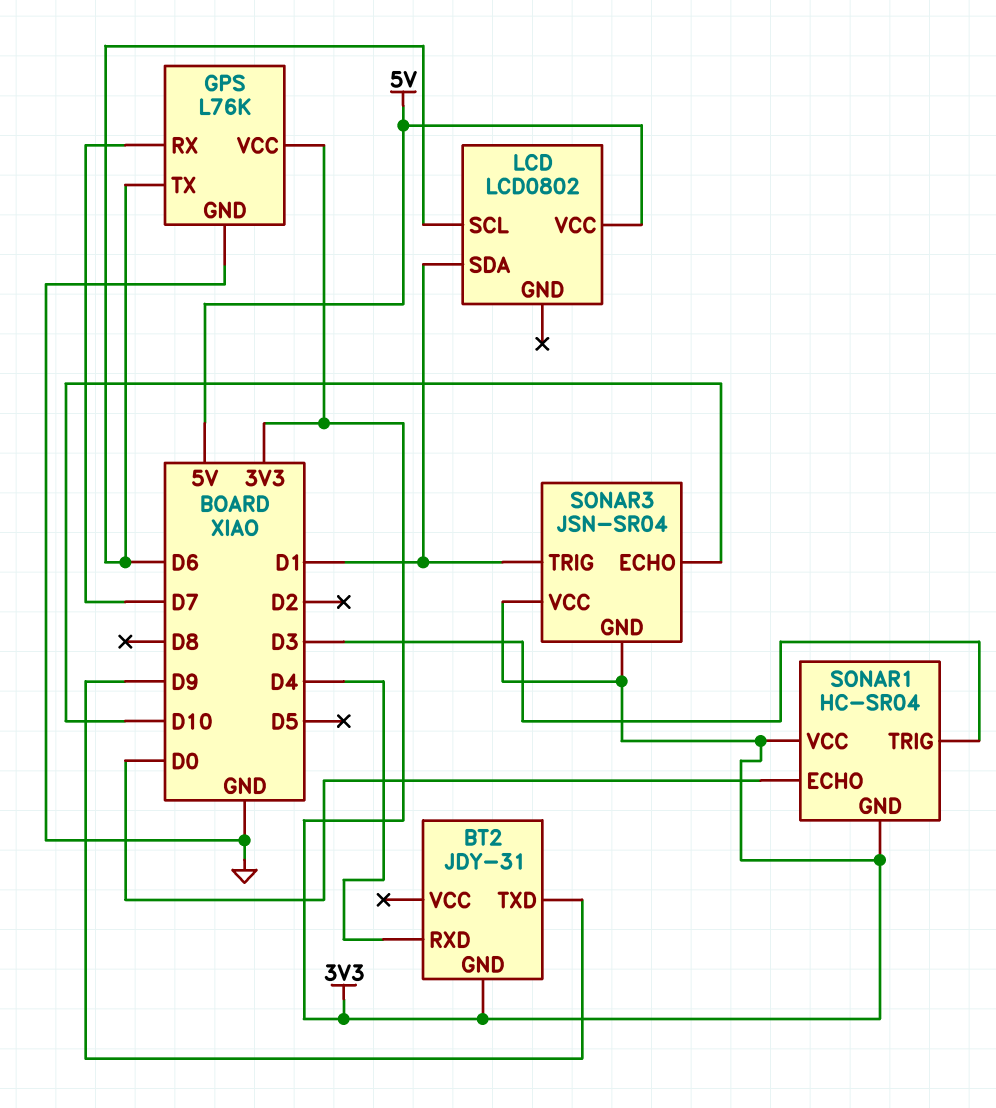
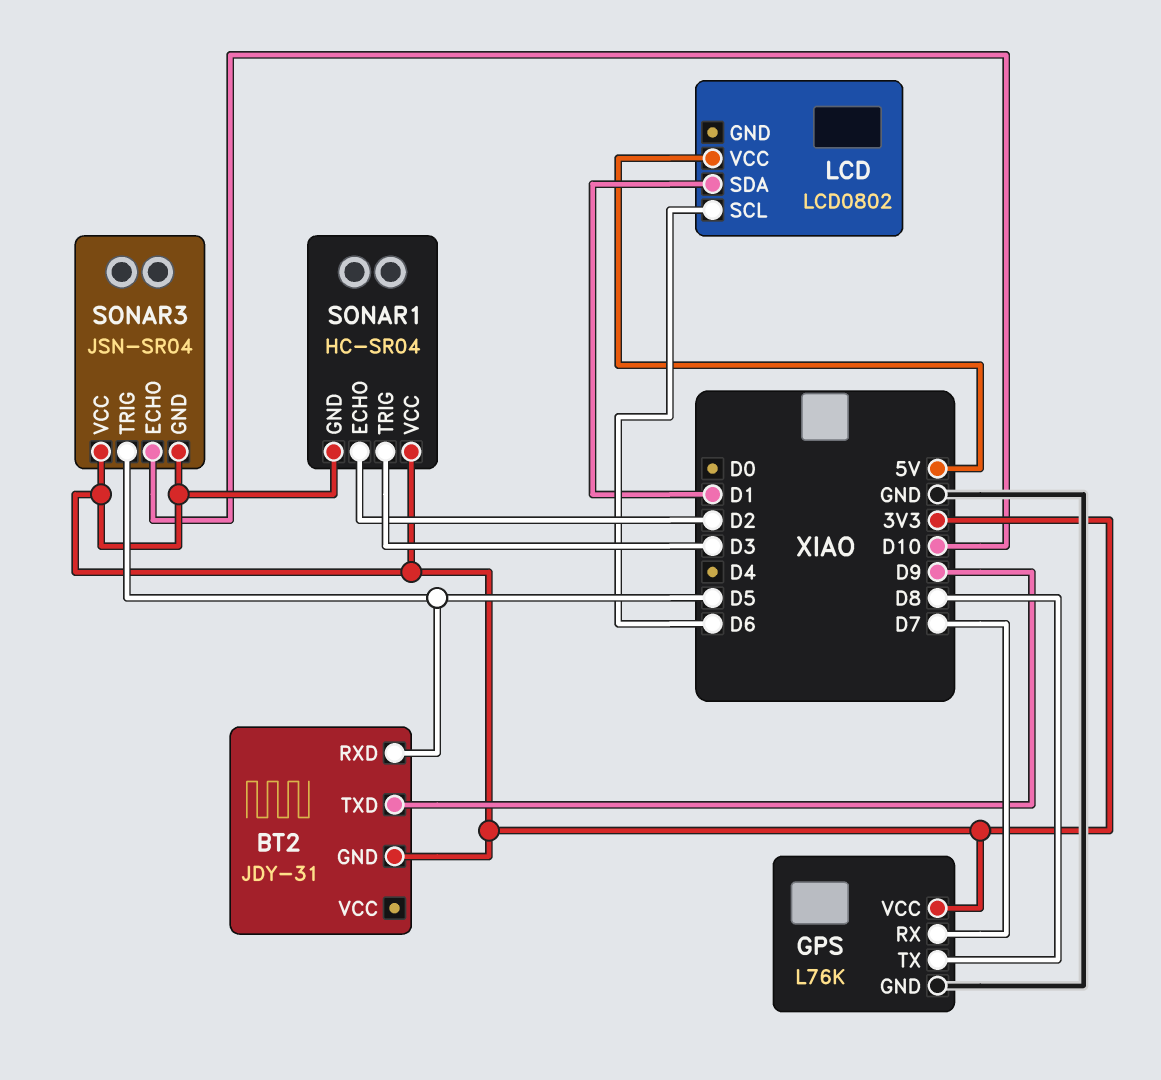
BT2 pin RXD: D4 -> D5
GPS pin TX: D6 -> D8
SONAR1 pin ECHO: D0 -> D2
SONAR3 pin TRIG: D1 -> D5

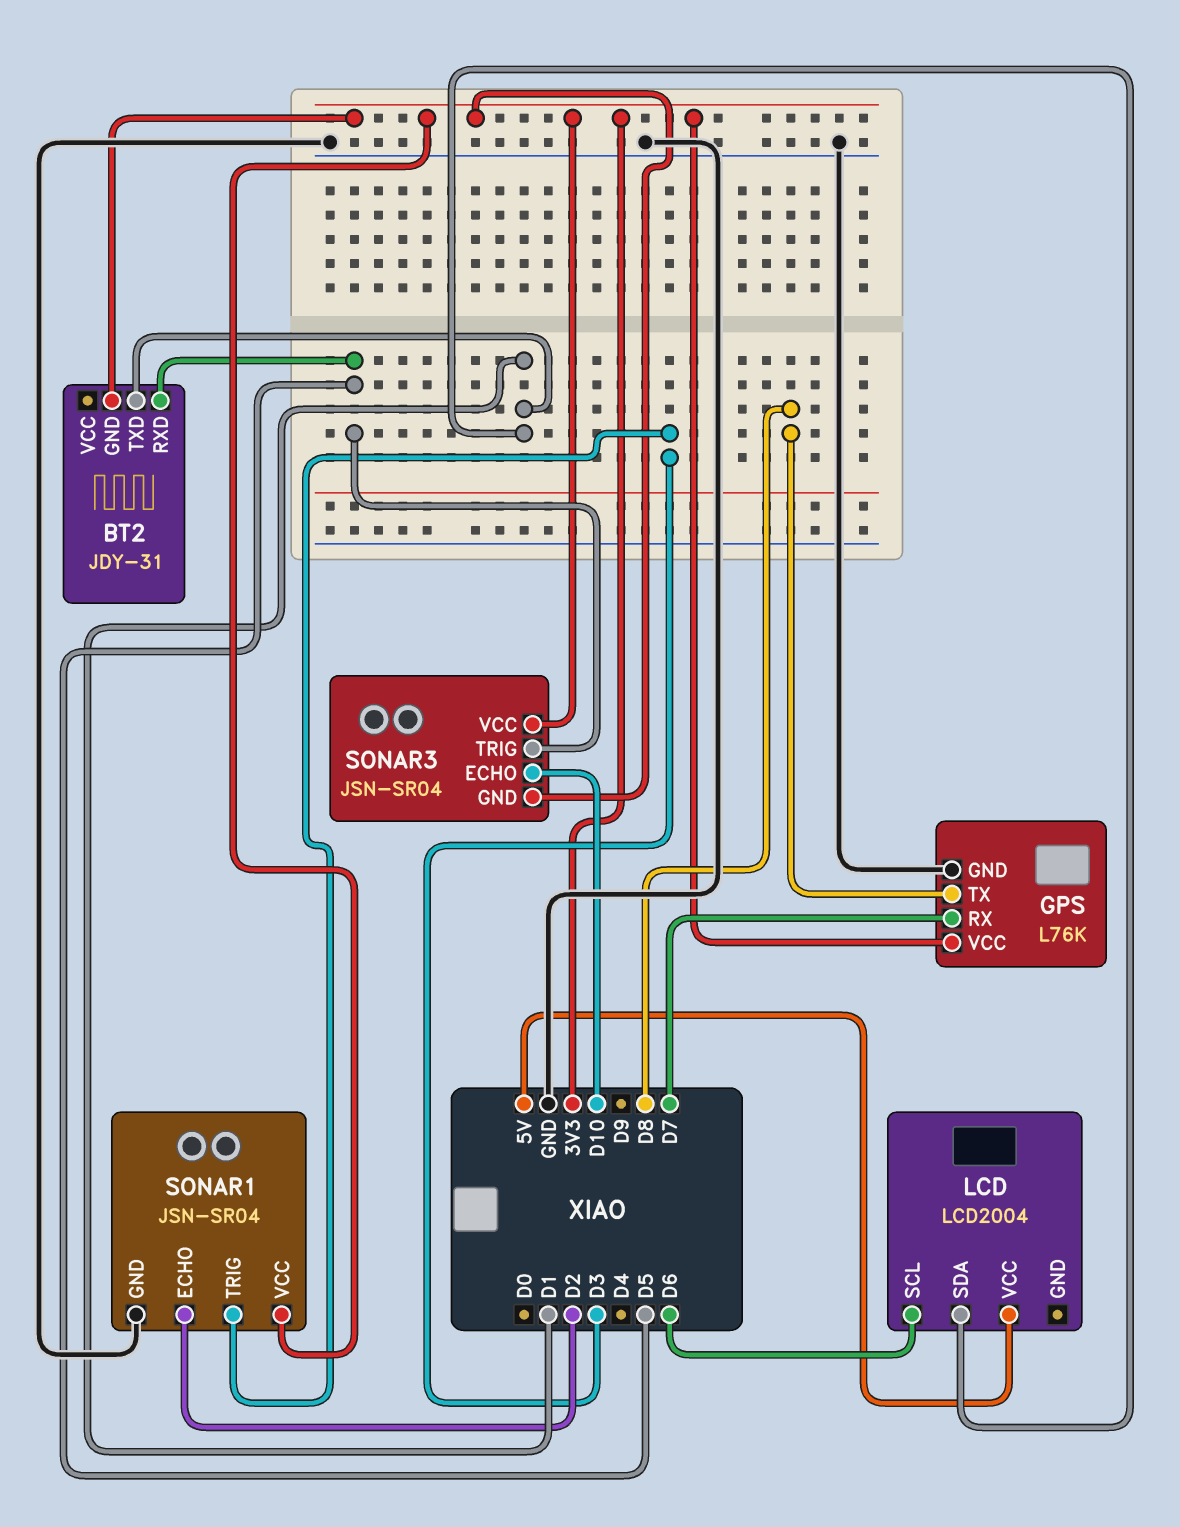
BT2 pin TXD: D9 -> D1
LCD: LCD0802 -> LCD2004
SONAR1: HC-SR04 -> JSN-SR04
SONAR1 pin GND: 3V3 -> GND

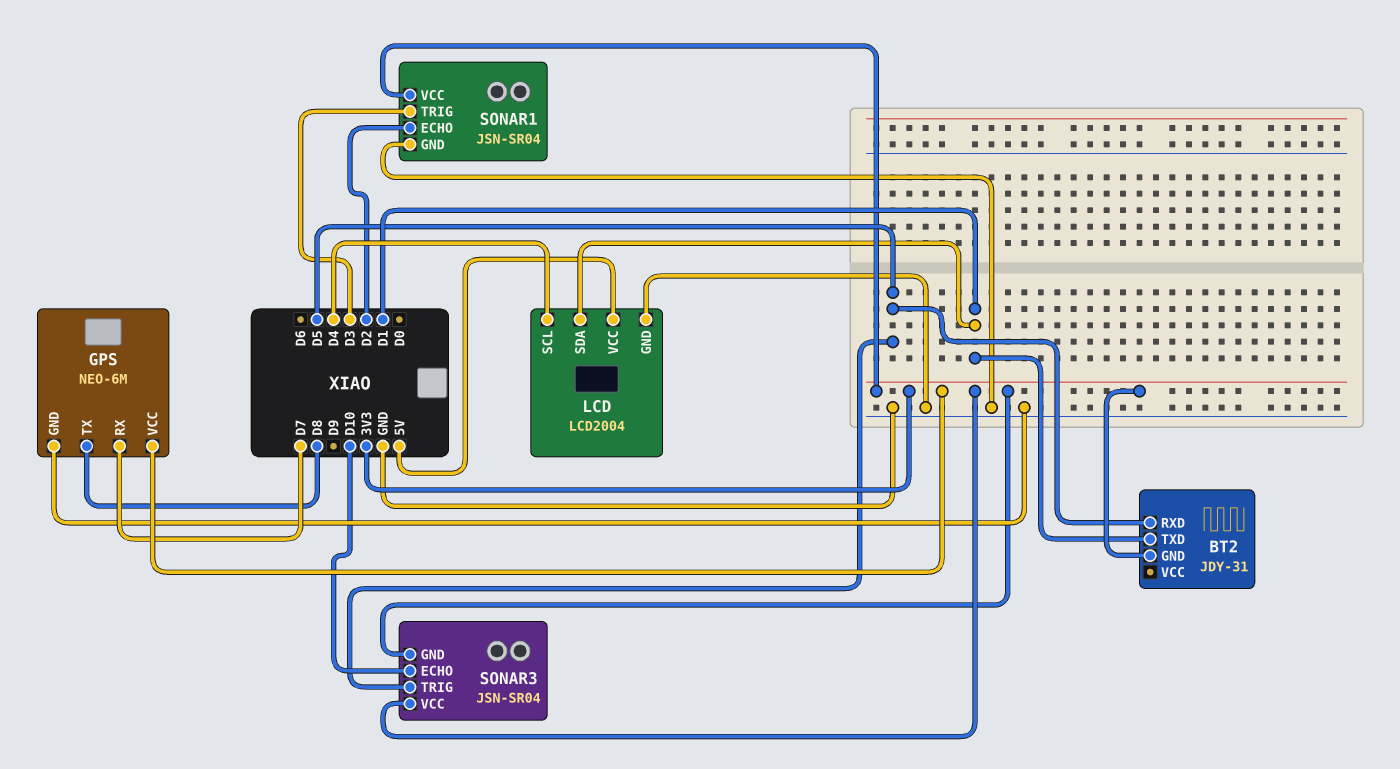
GPS: L76K -> NEO-6M
LCD pin GND: none -> GND
LCD pin SCL: D6 -> D4

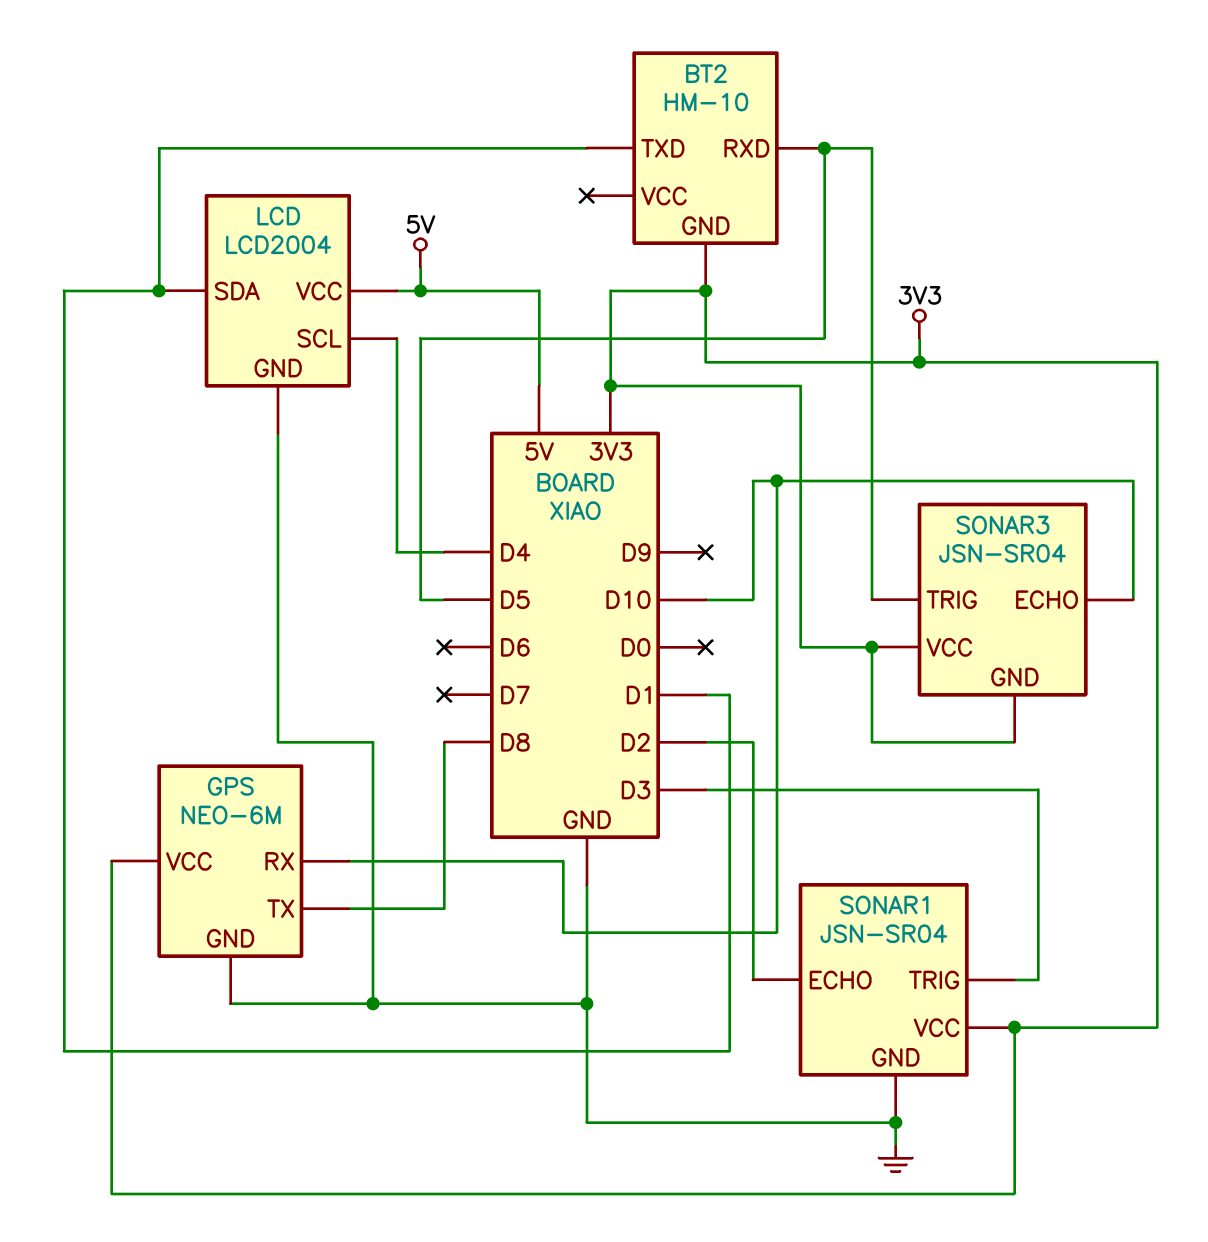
BT2: JDY-31 -> HM-10
GPS pin RX: D7 -> D10

